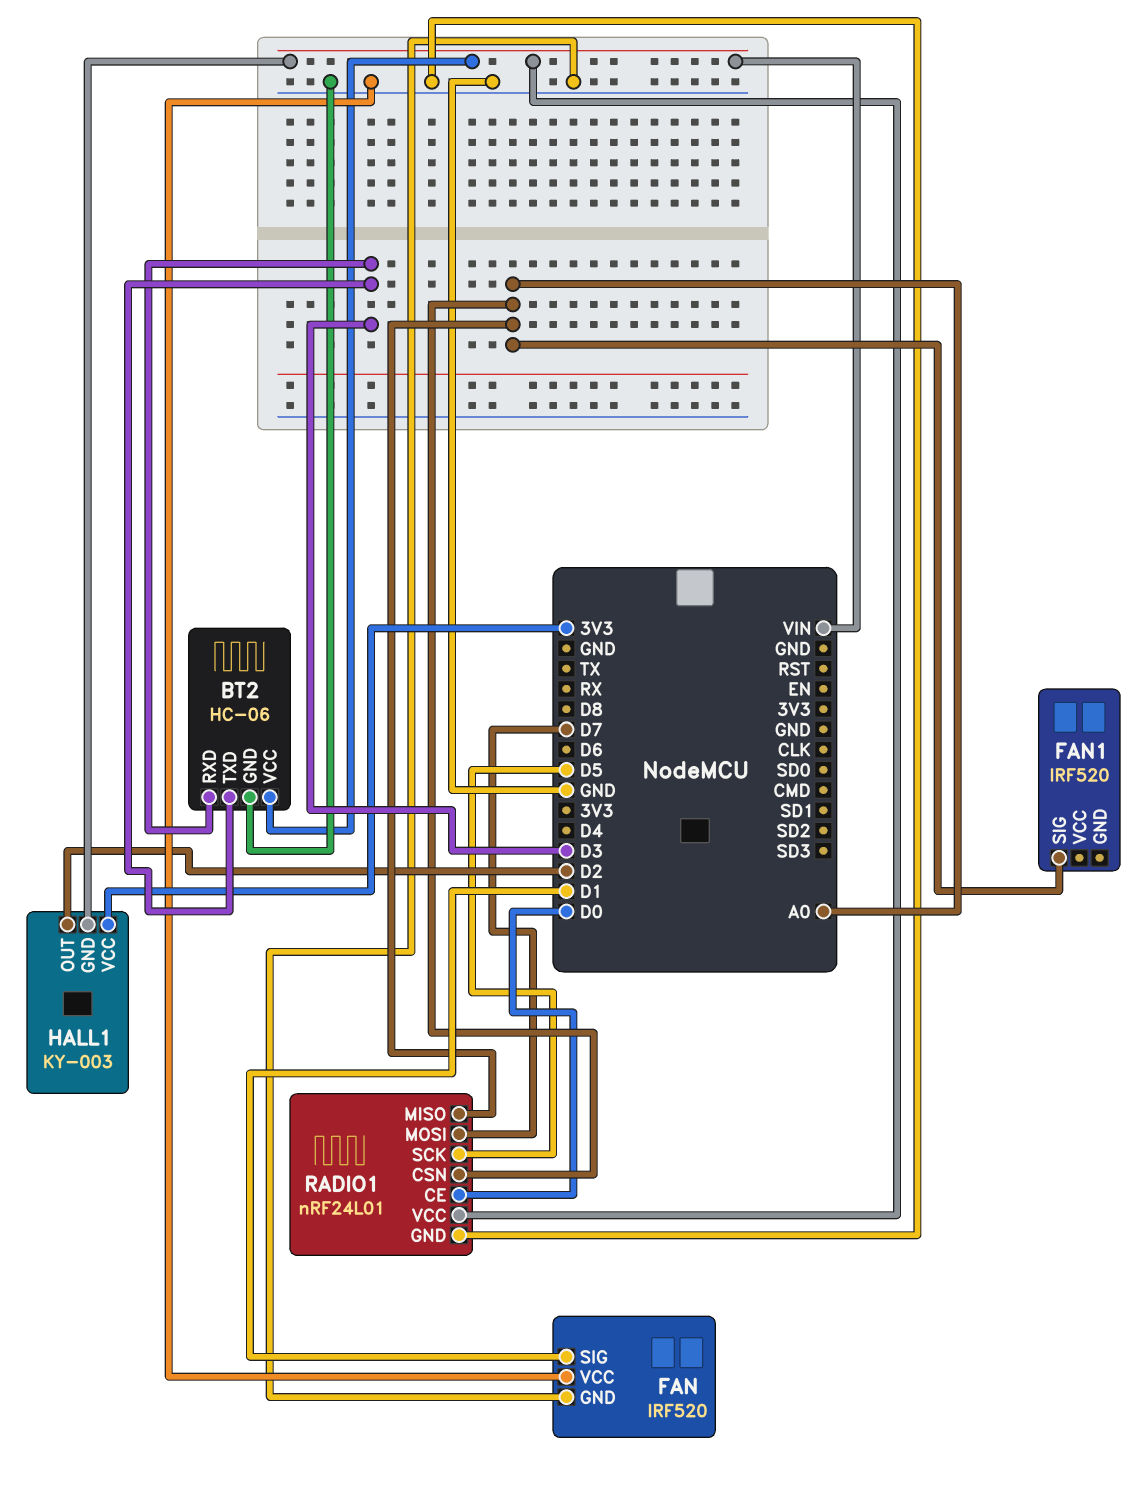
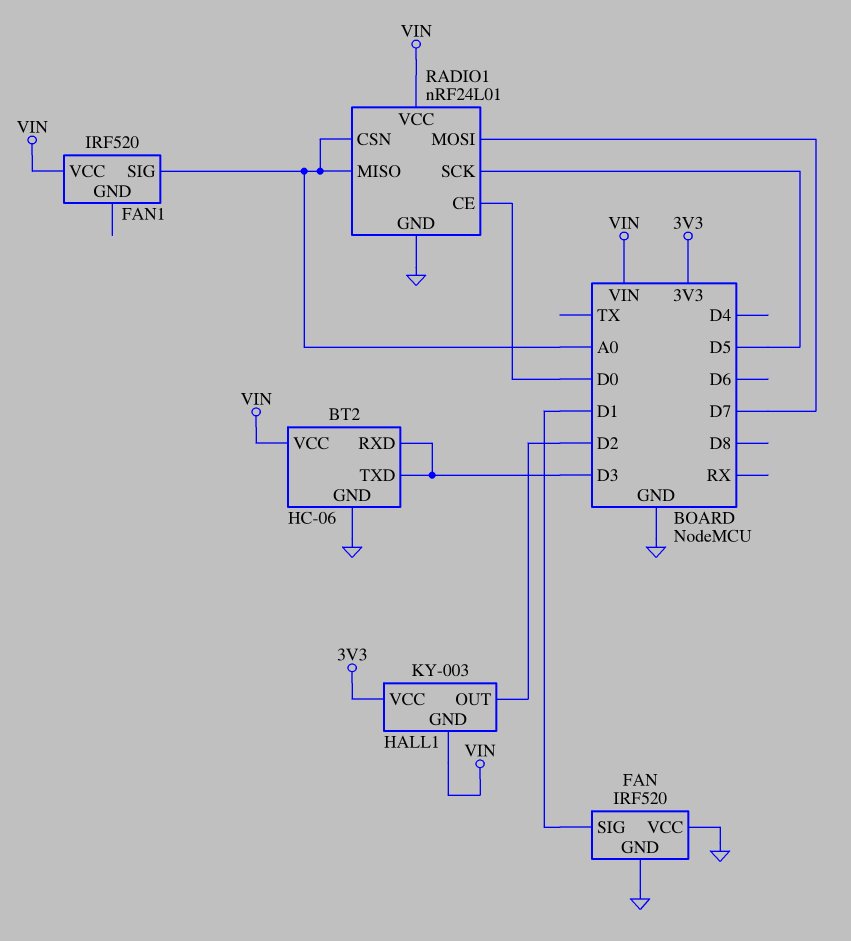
FAN1 pin VCC: none -> VIN

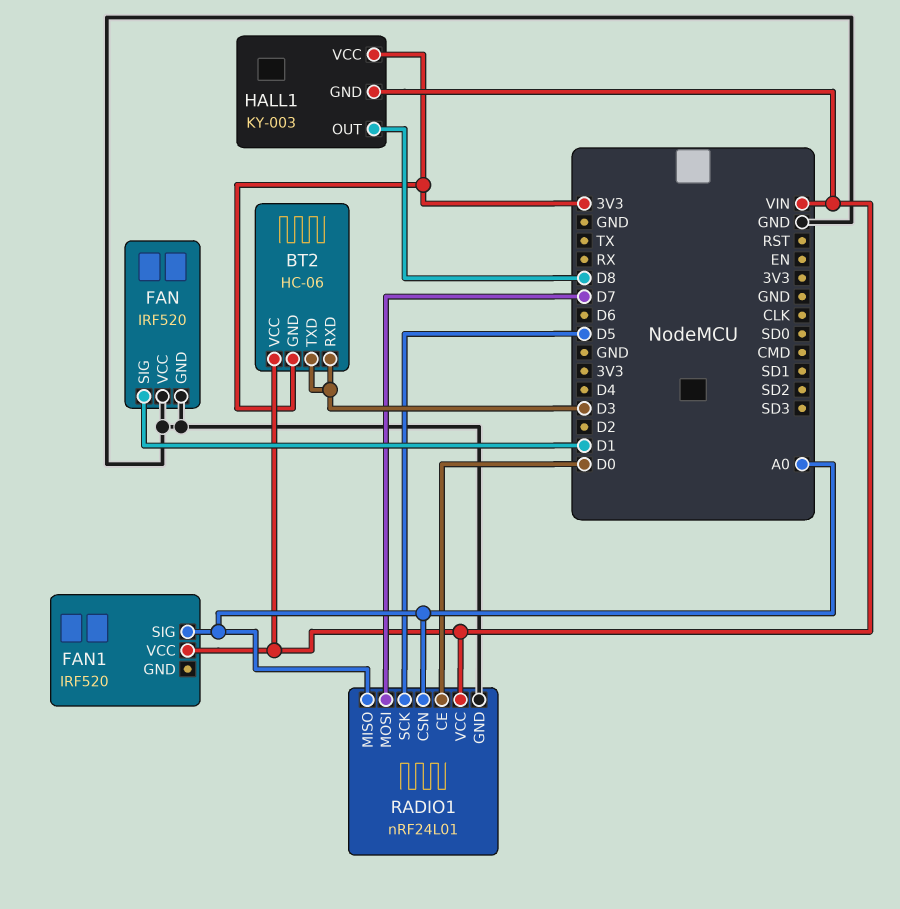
BT2 pin GND: GND -> 3V3
HALL1 pin OUT: D2 -> D8

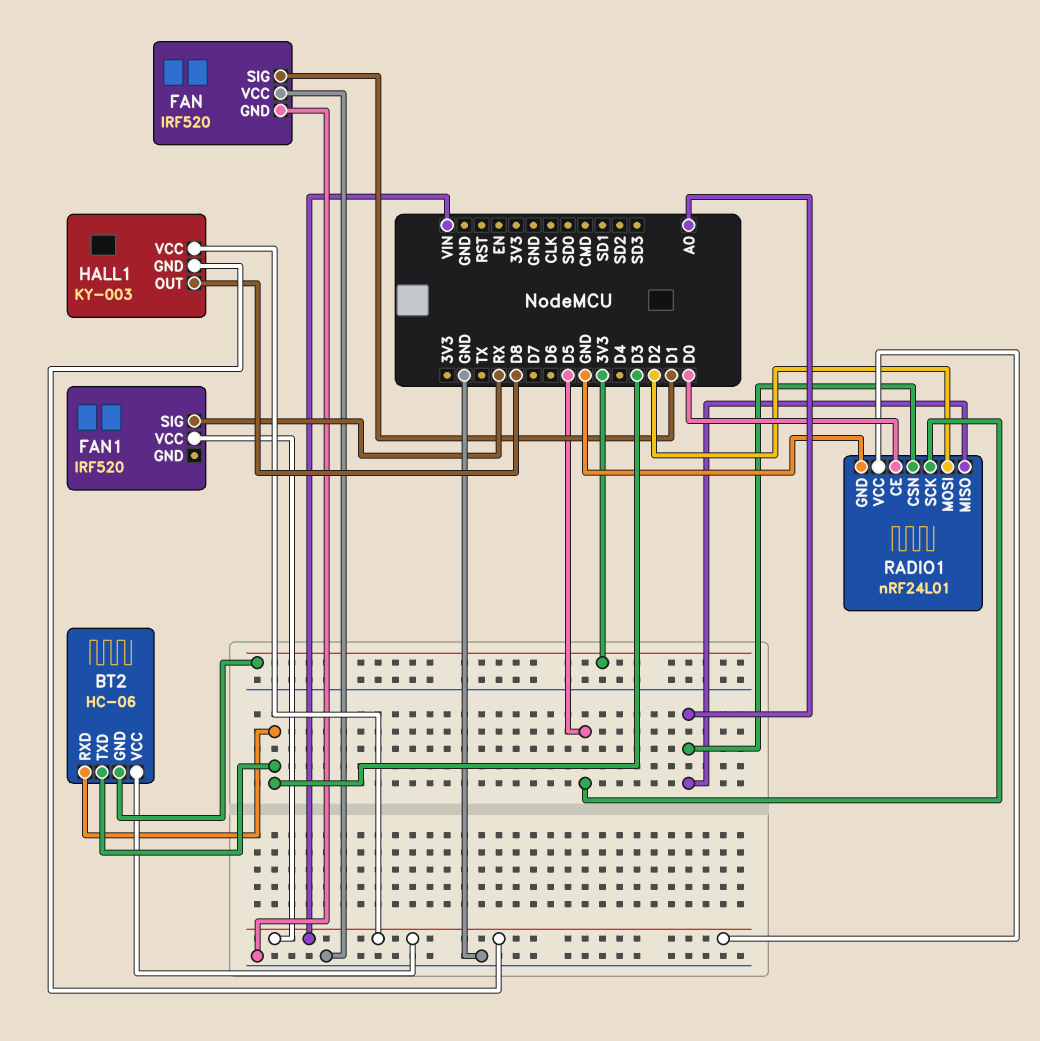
FAN1 pin SIG: A0 -> RX
HALL1 pin VCC: 3V3 -> VIN
RADIO1 pin MOSI: D7 -> D2

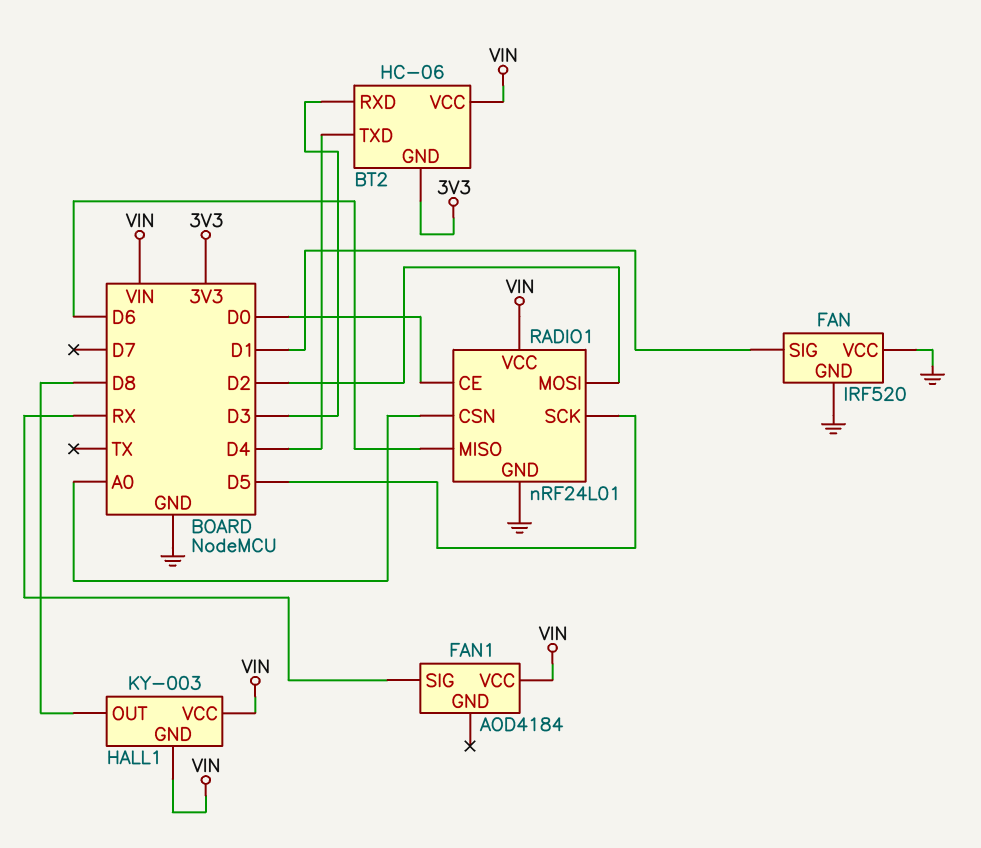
BT2 pin TXD: D3 -> D4
FAN1: IRF520 -> AOD4184
RADIO1 pin MISO: A0 -> D6

